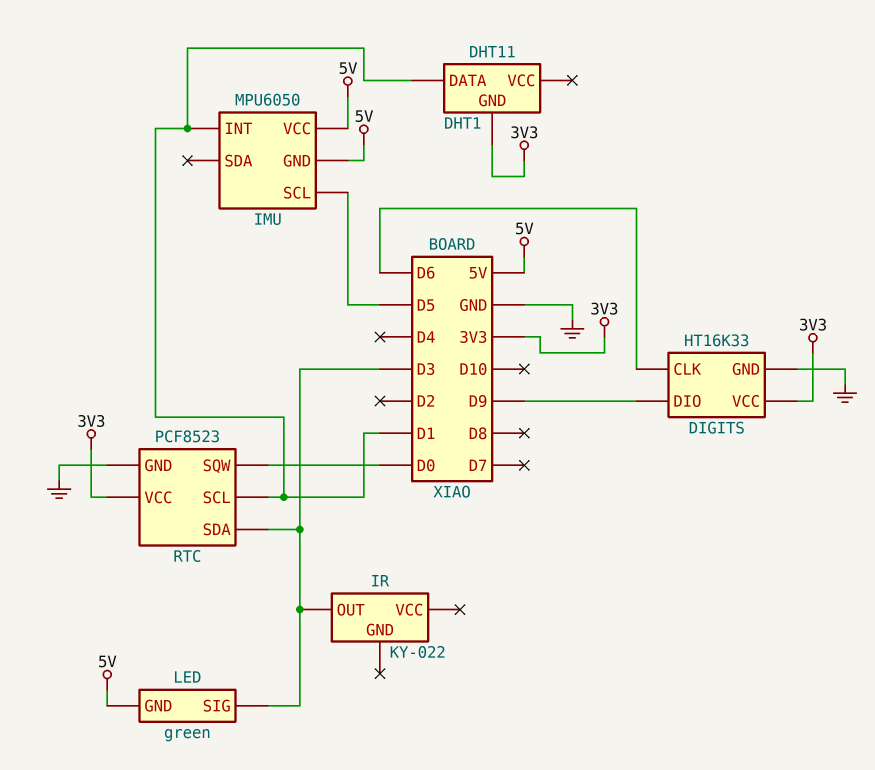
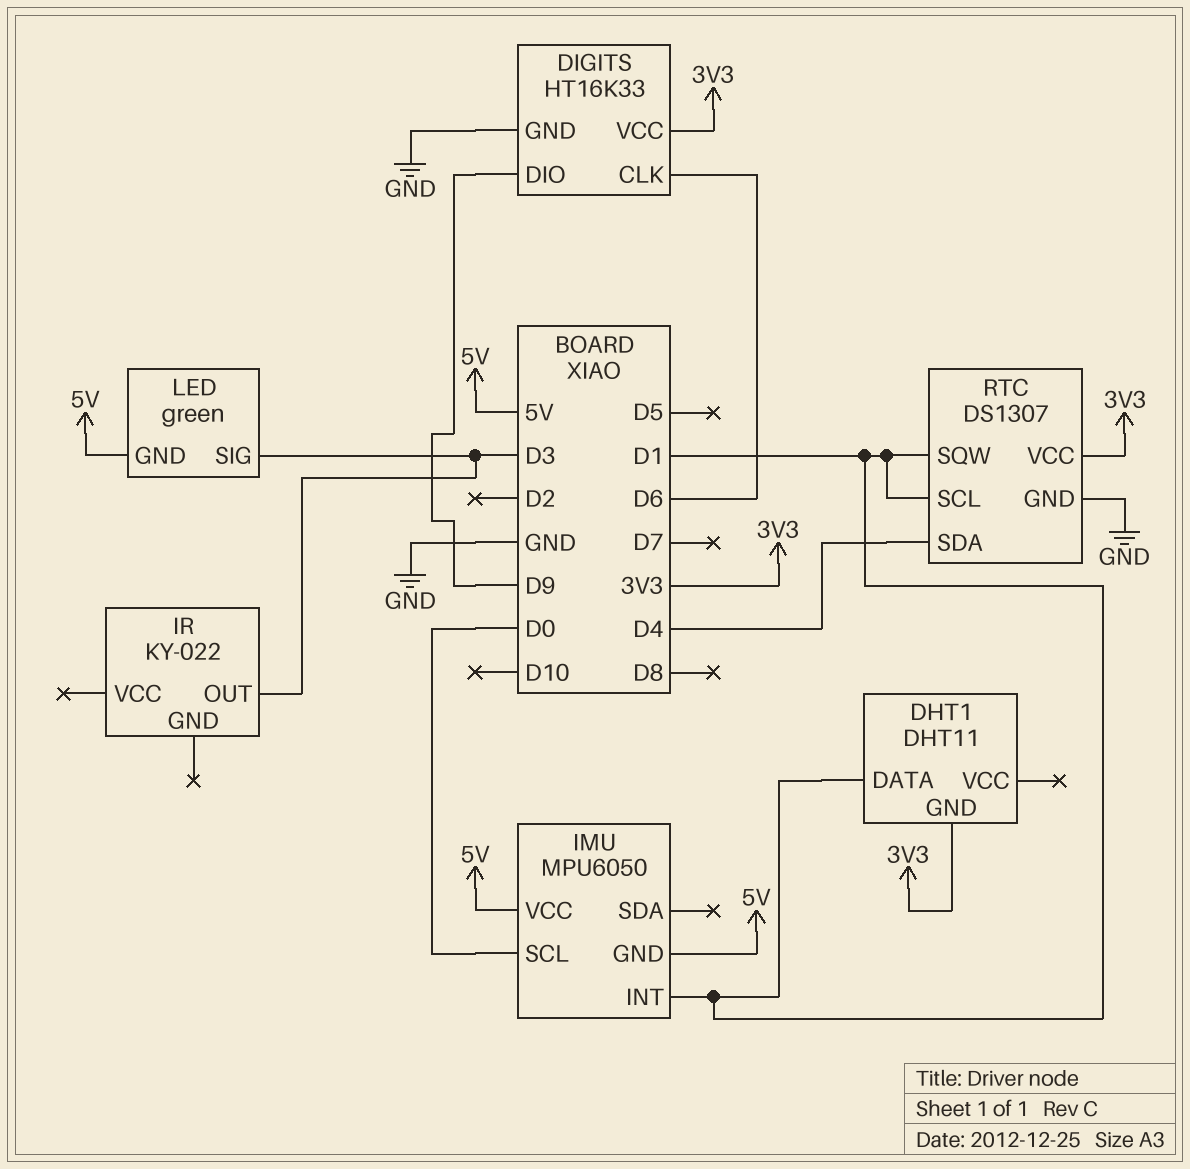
IMU pin SCL: D5 -> D0
RTC: PCF8523 -> DS1307
RTC pin SDA: D3 -> D4
RTC pin SQW: D0 -> D1

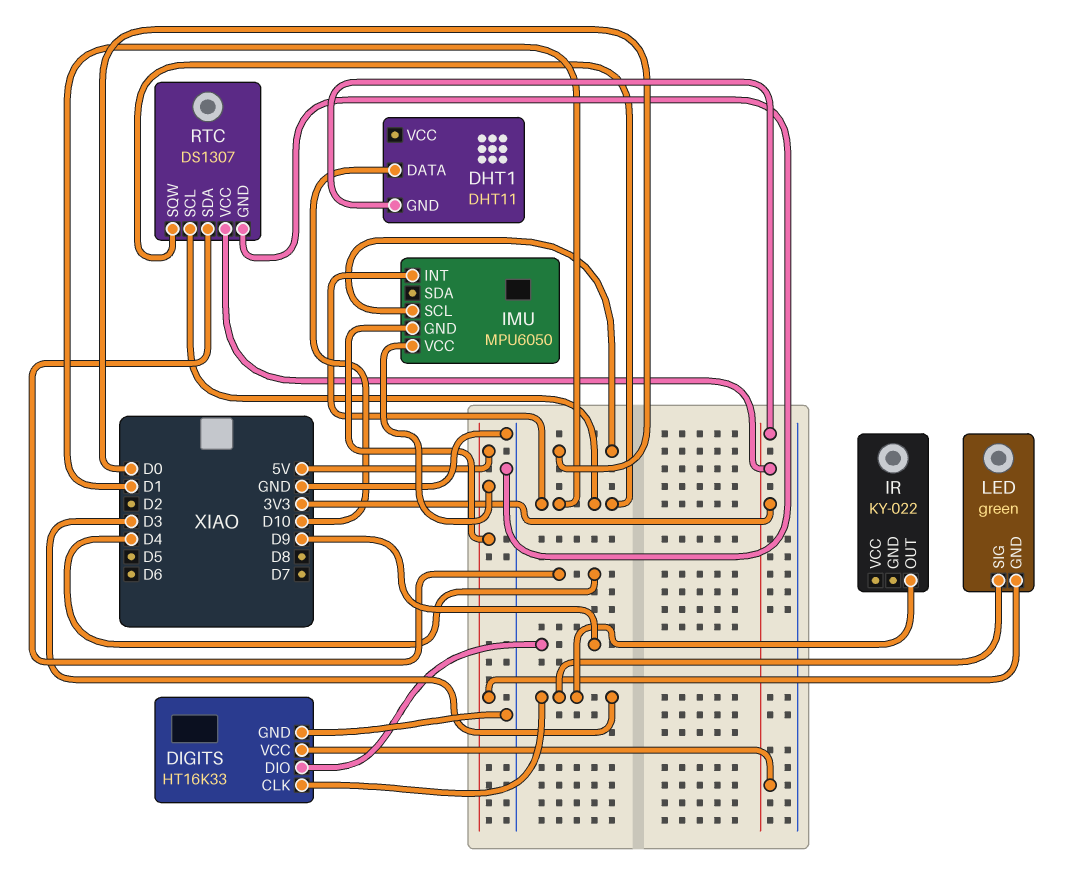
DHT1 pin DATA: D1 -> D10
DIGITS pin CLK: D6 -> D3

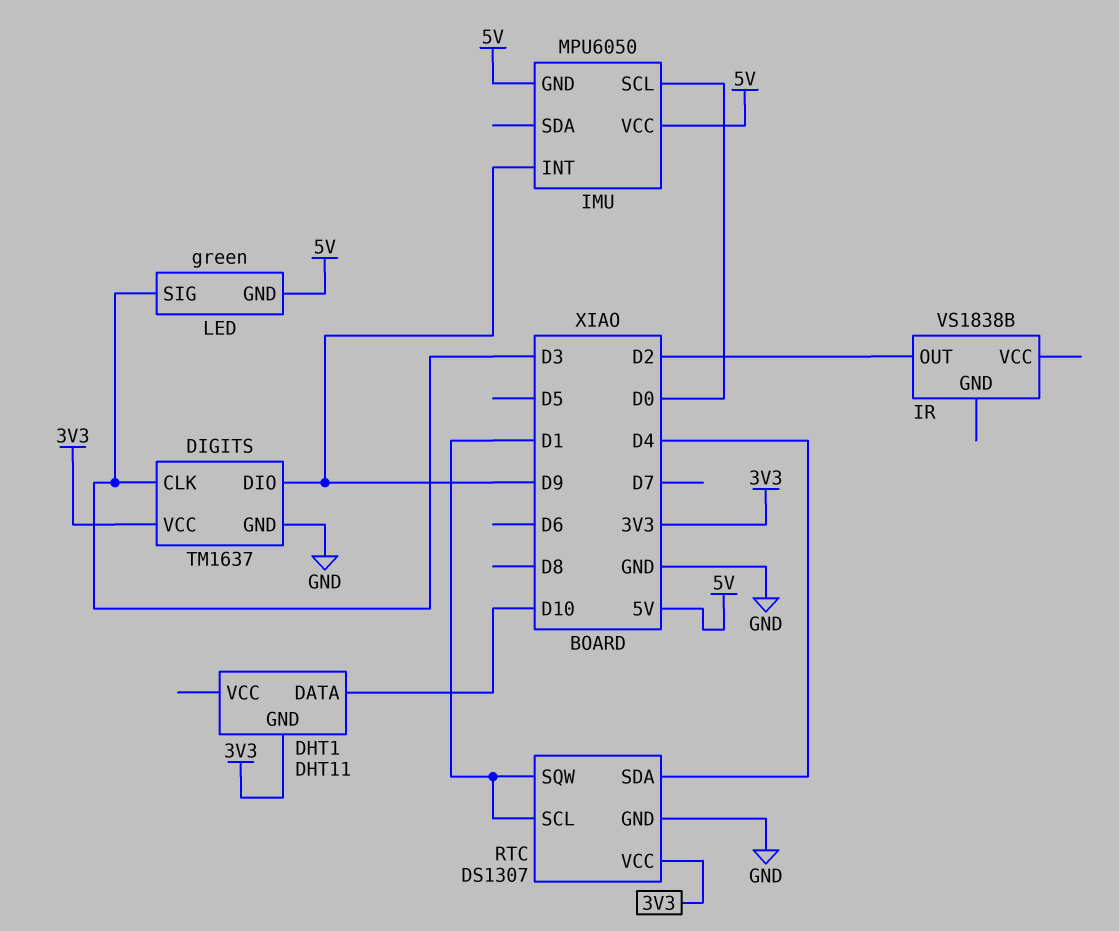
DIGITS: HT16K33 -> TM1637
IMU pin INT: D1 -> D9
IR: KY-022 -> VS1838B
IR pin OUT: D3 -> D2

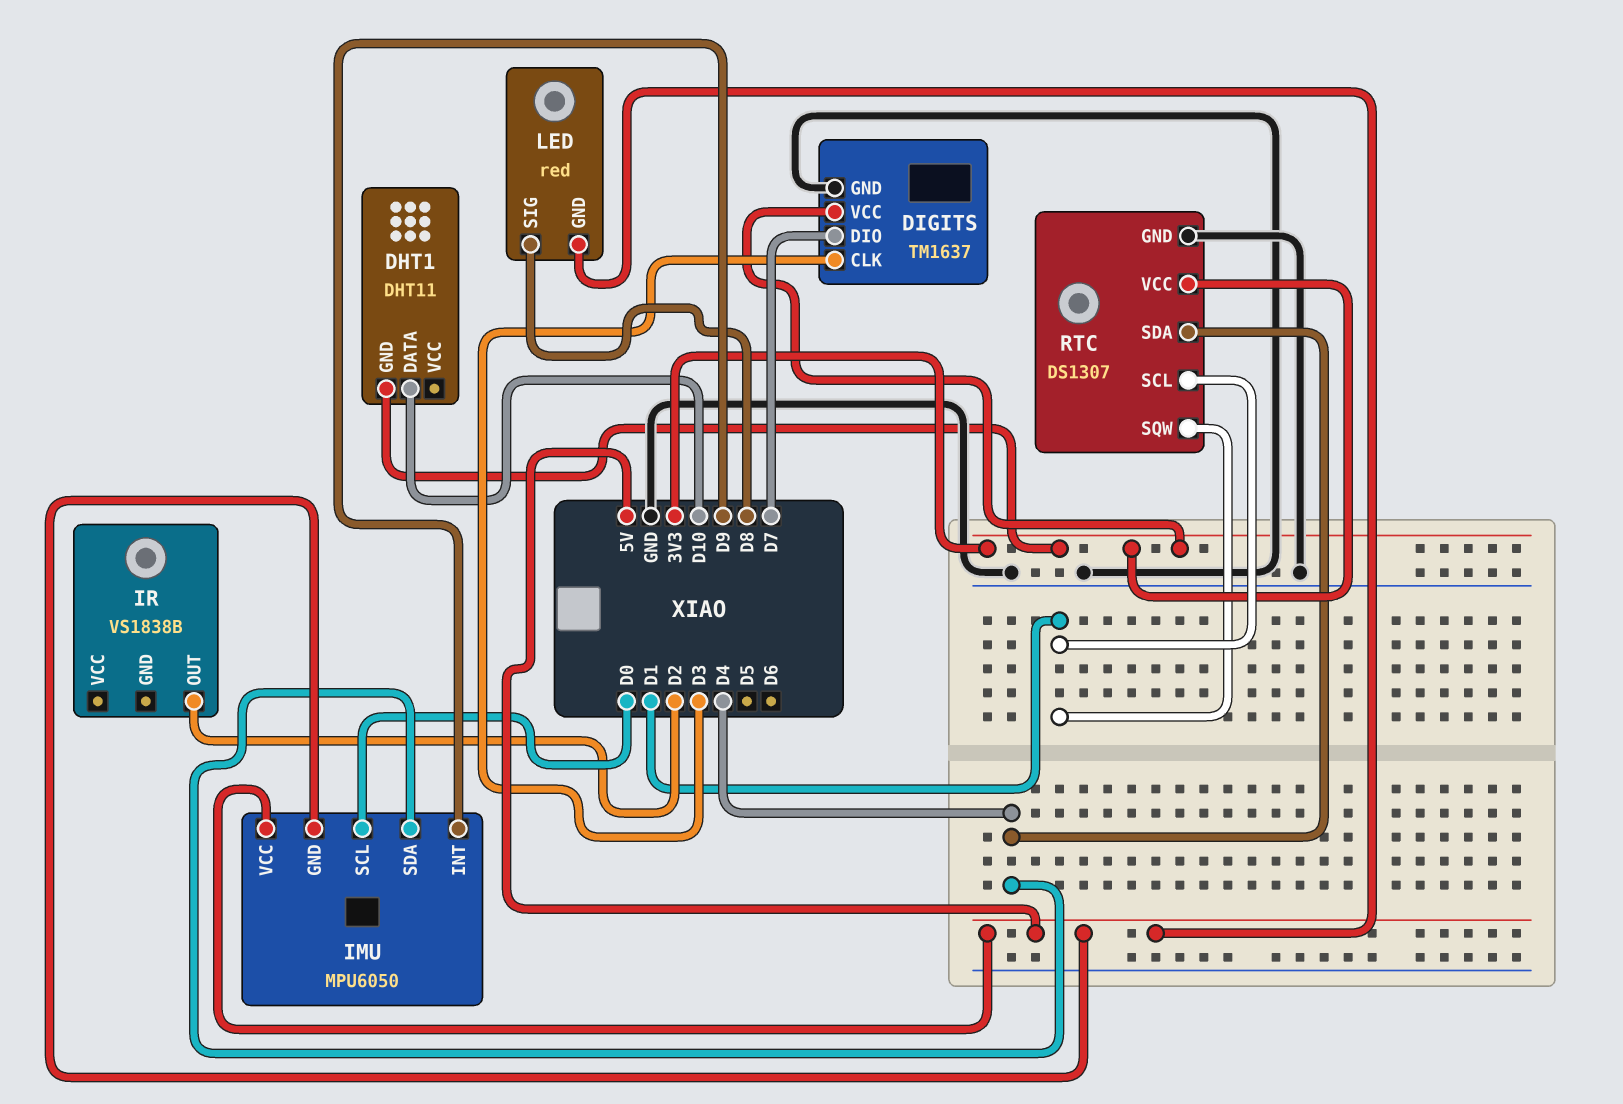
DIGITS pin DIO: D9 -> D7
IMU pin SDA: none -> D4
LED: green -> red
LED pin SIG: D3 -> D8

